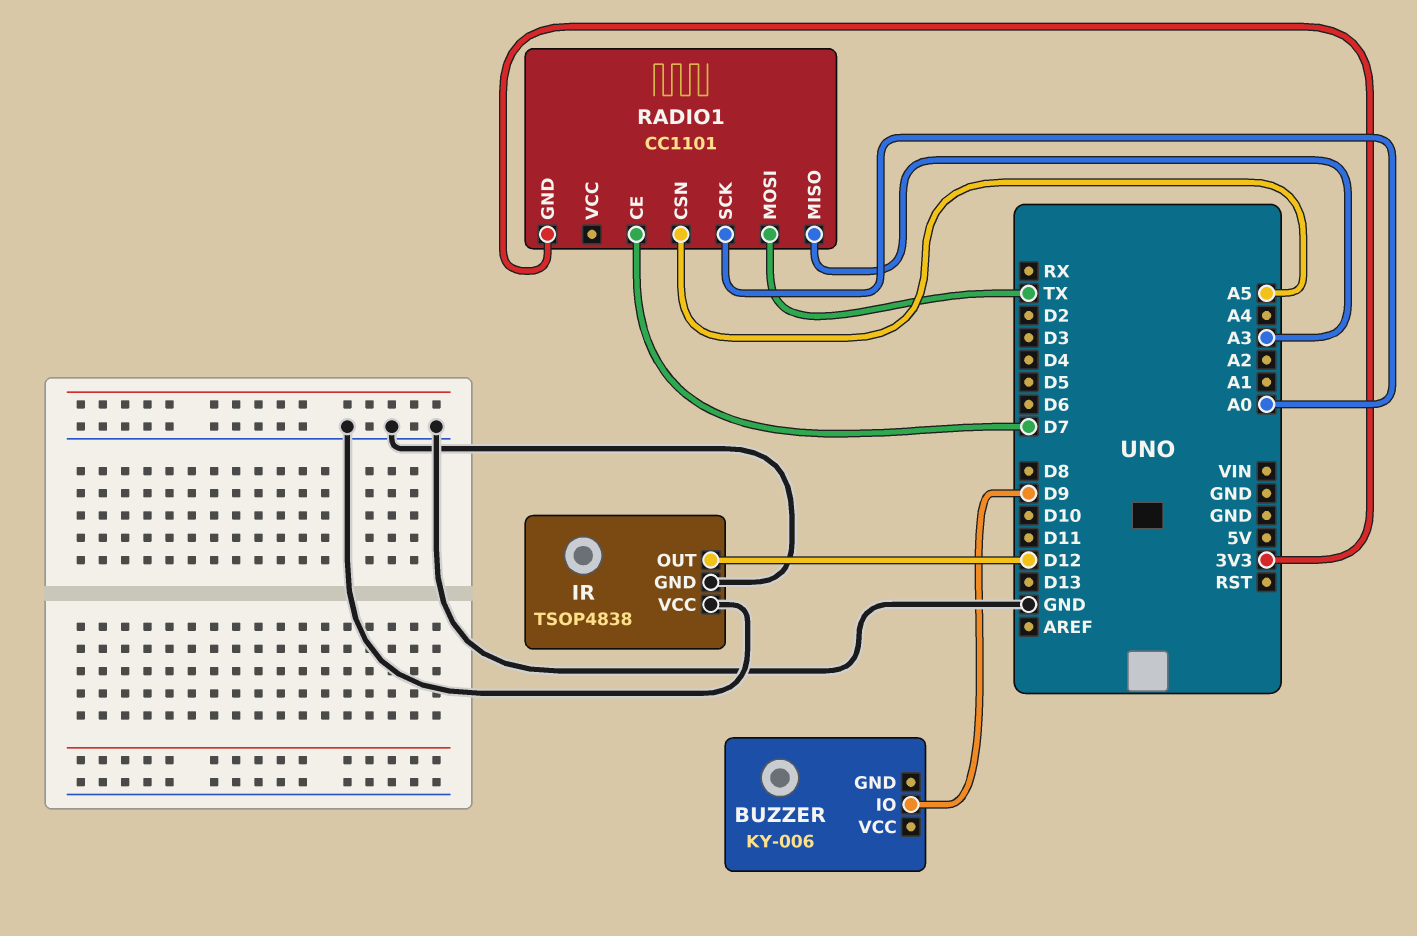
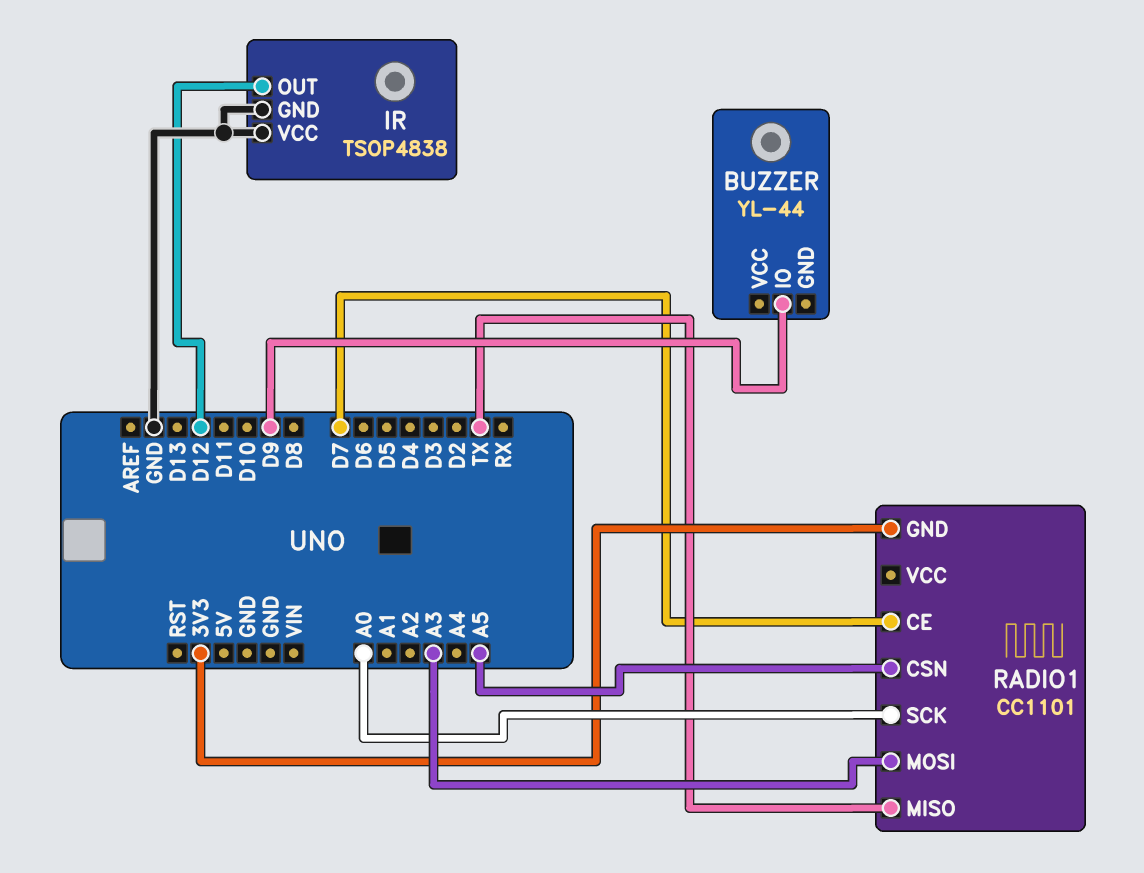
BUZZER: KY-006 -> YL-44
RADIO1 pin MISO: A3 -> TX
RADIO1 pin MOSI: TX -> A3

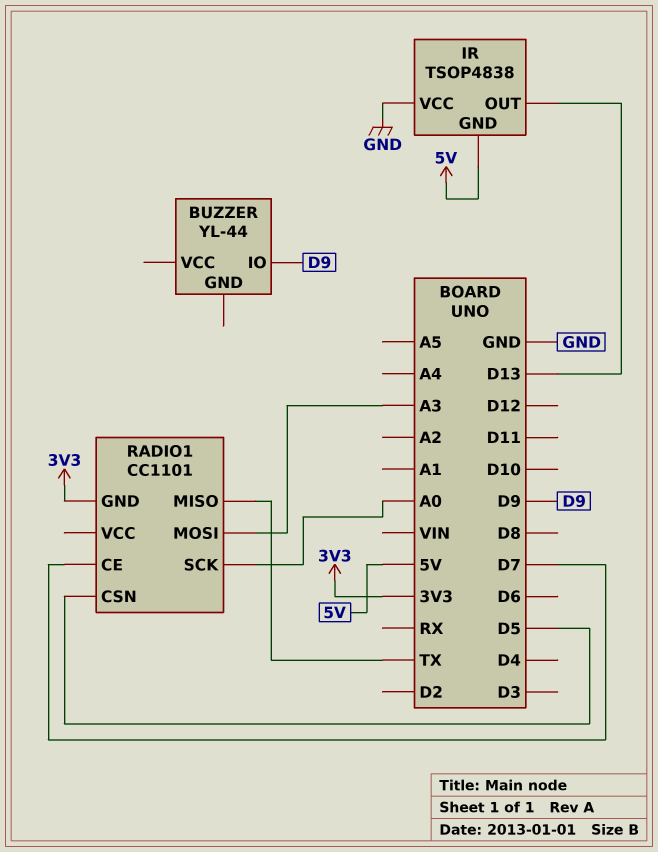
IR pin GND: GND -> 5V
IR pin OUT: D12 -> D13
RADIO1 pin CSN: A5 -> D5

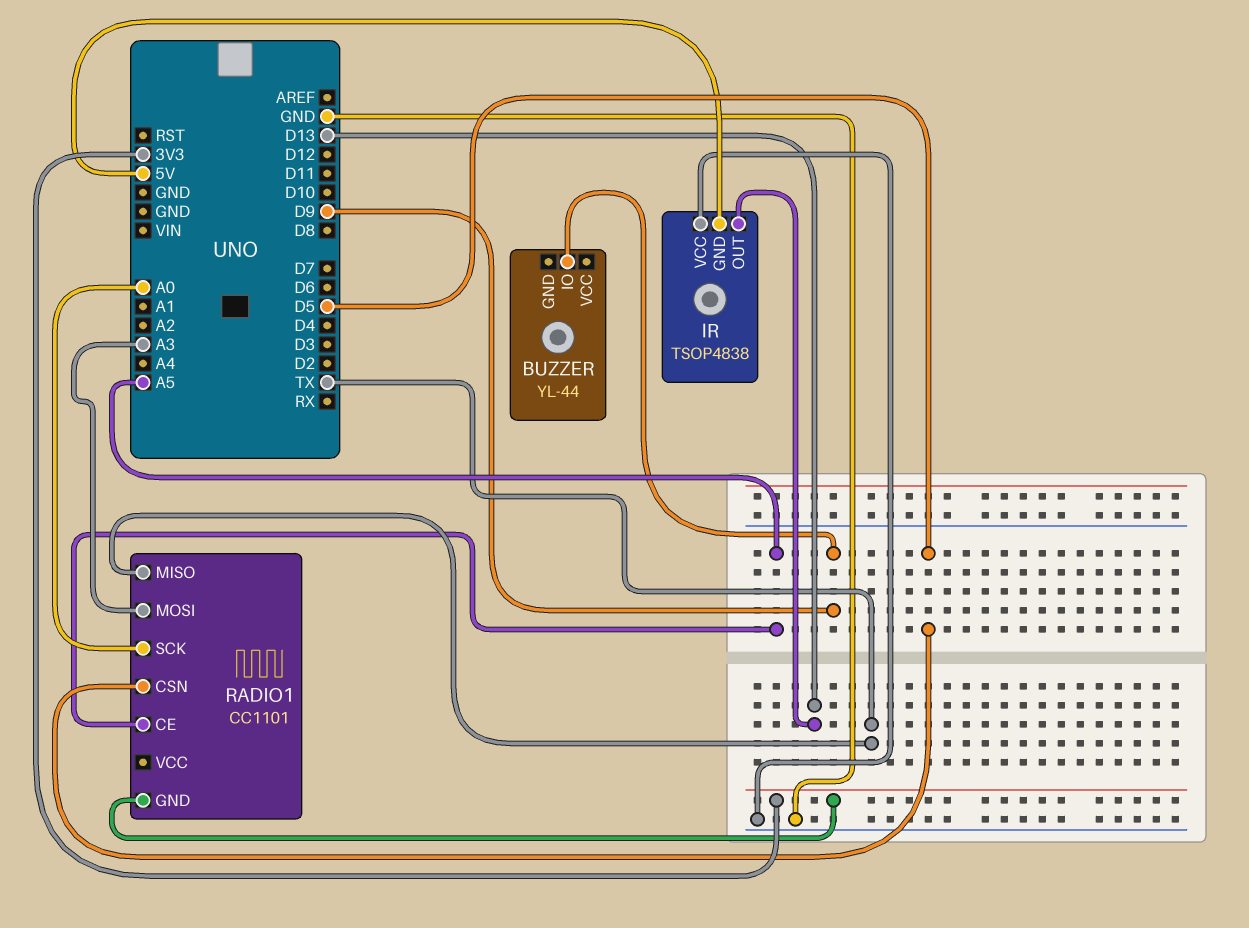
RADIO1 pin CE: D7 -> A5

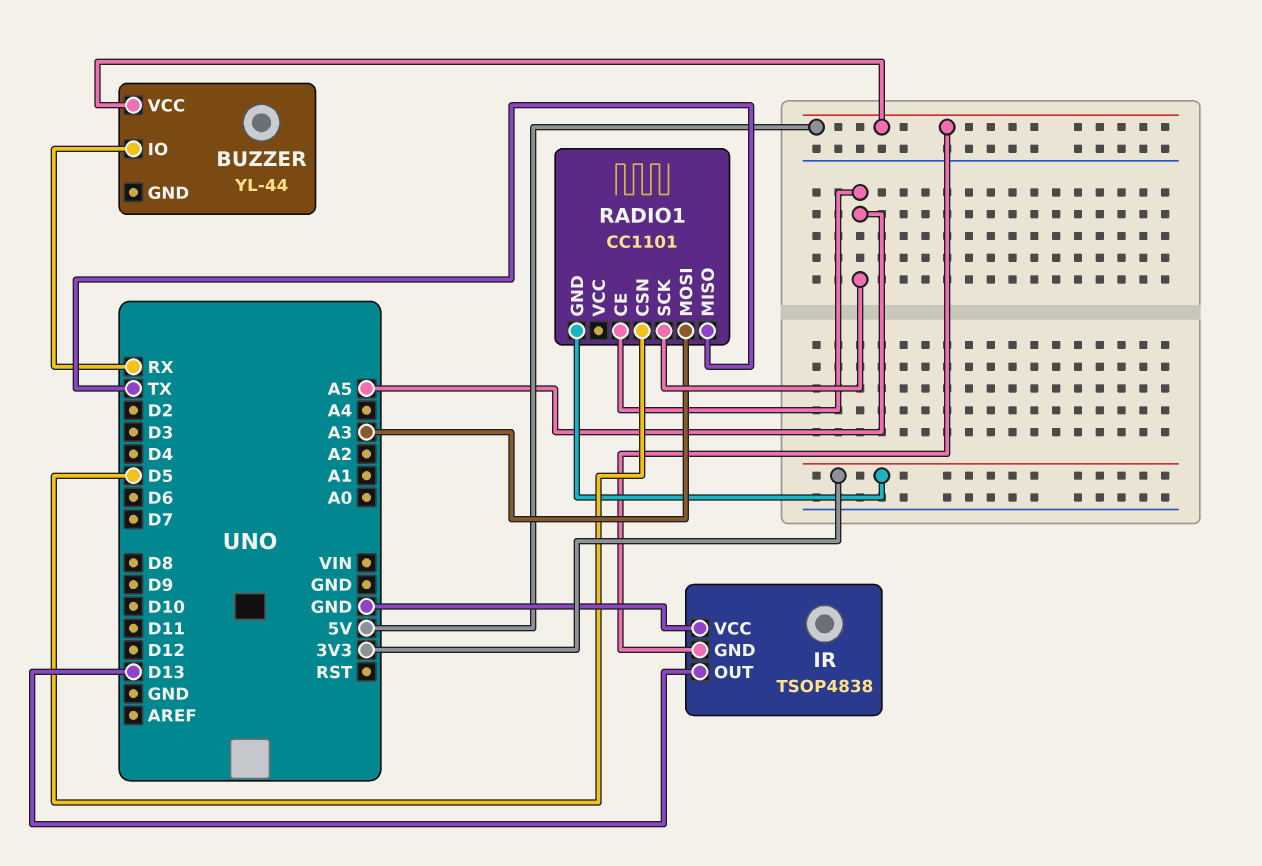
BUZZER pin IO: D9 -> RX
BUZZER pin VCC: none -> 5V
RADIO1 pin SCK: A0 -> A5

